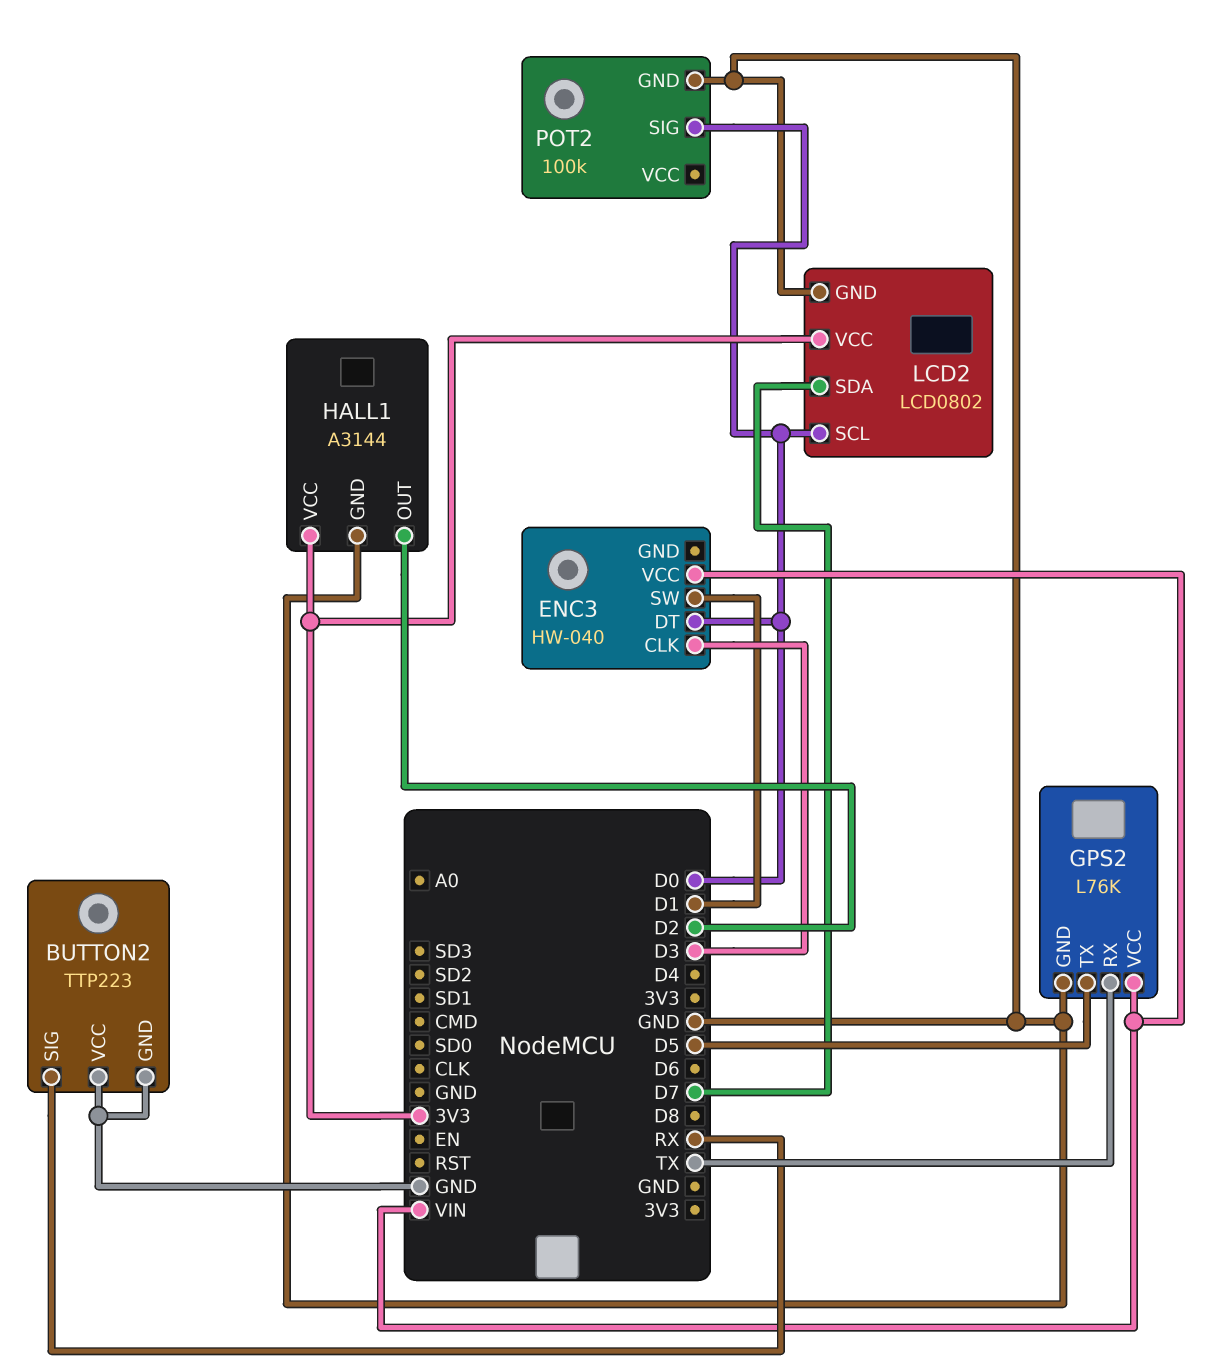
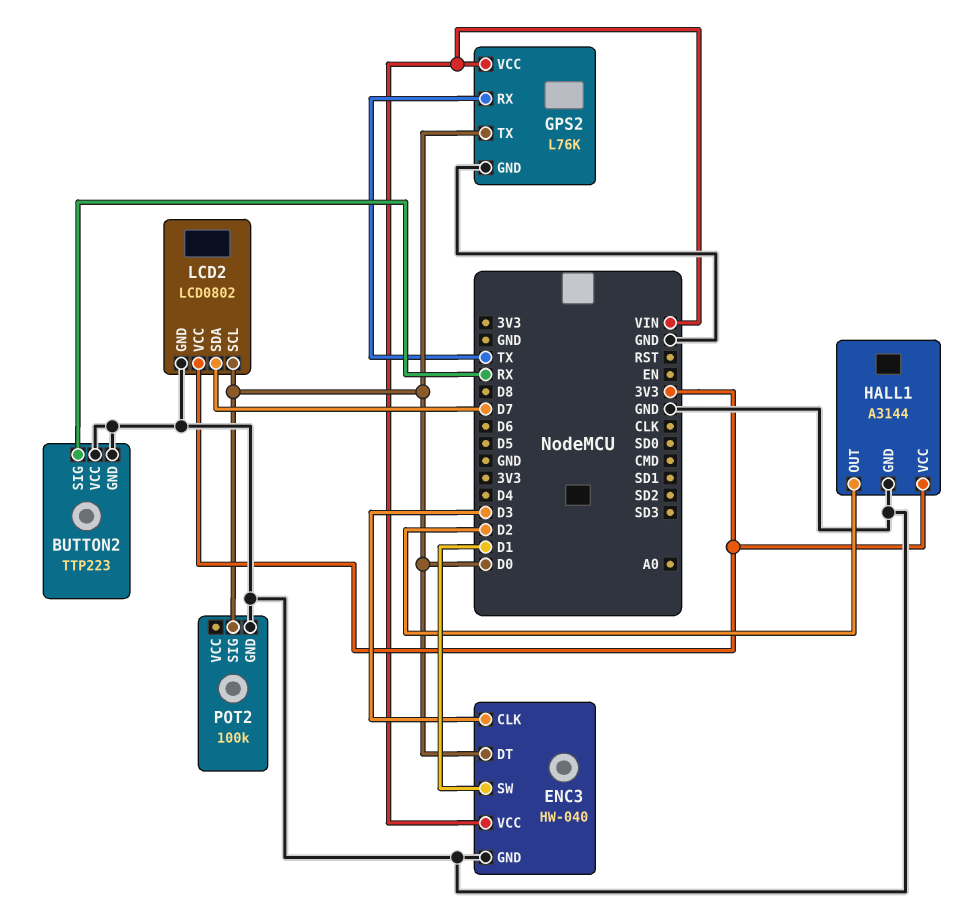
ENC3 pin GND: none -> GND
GPS2 pin TX: D5 -> D0

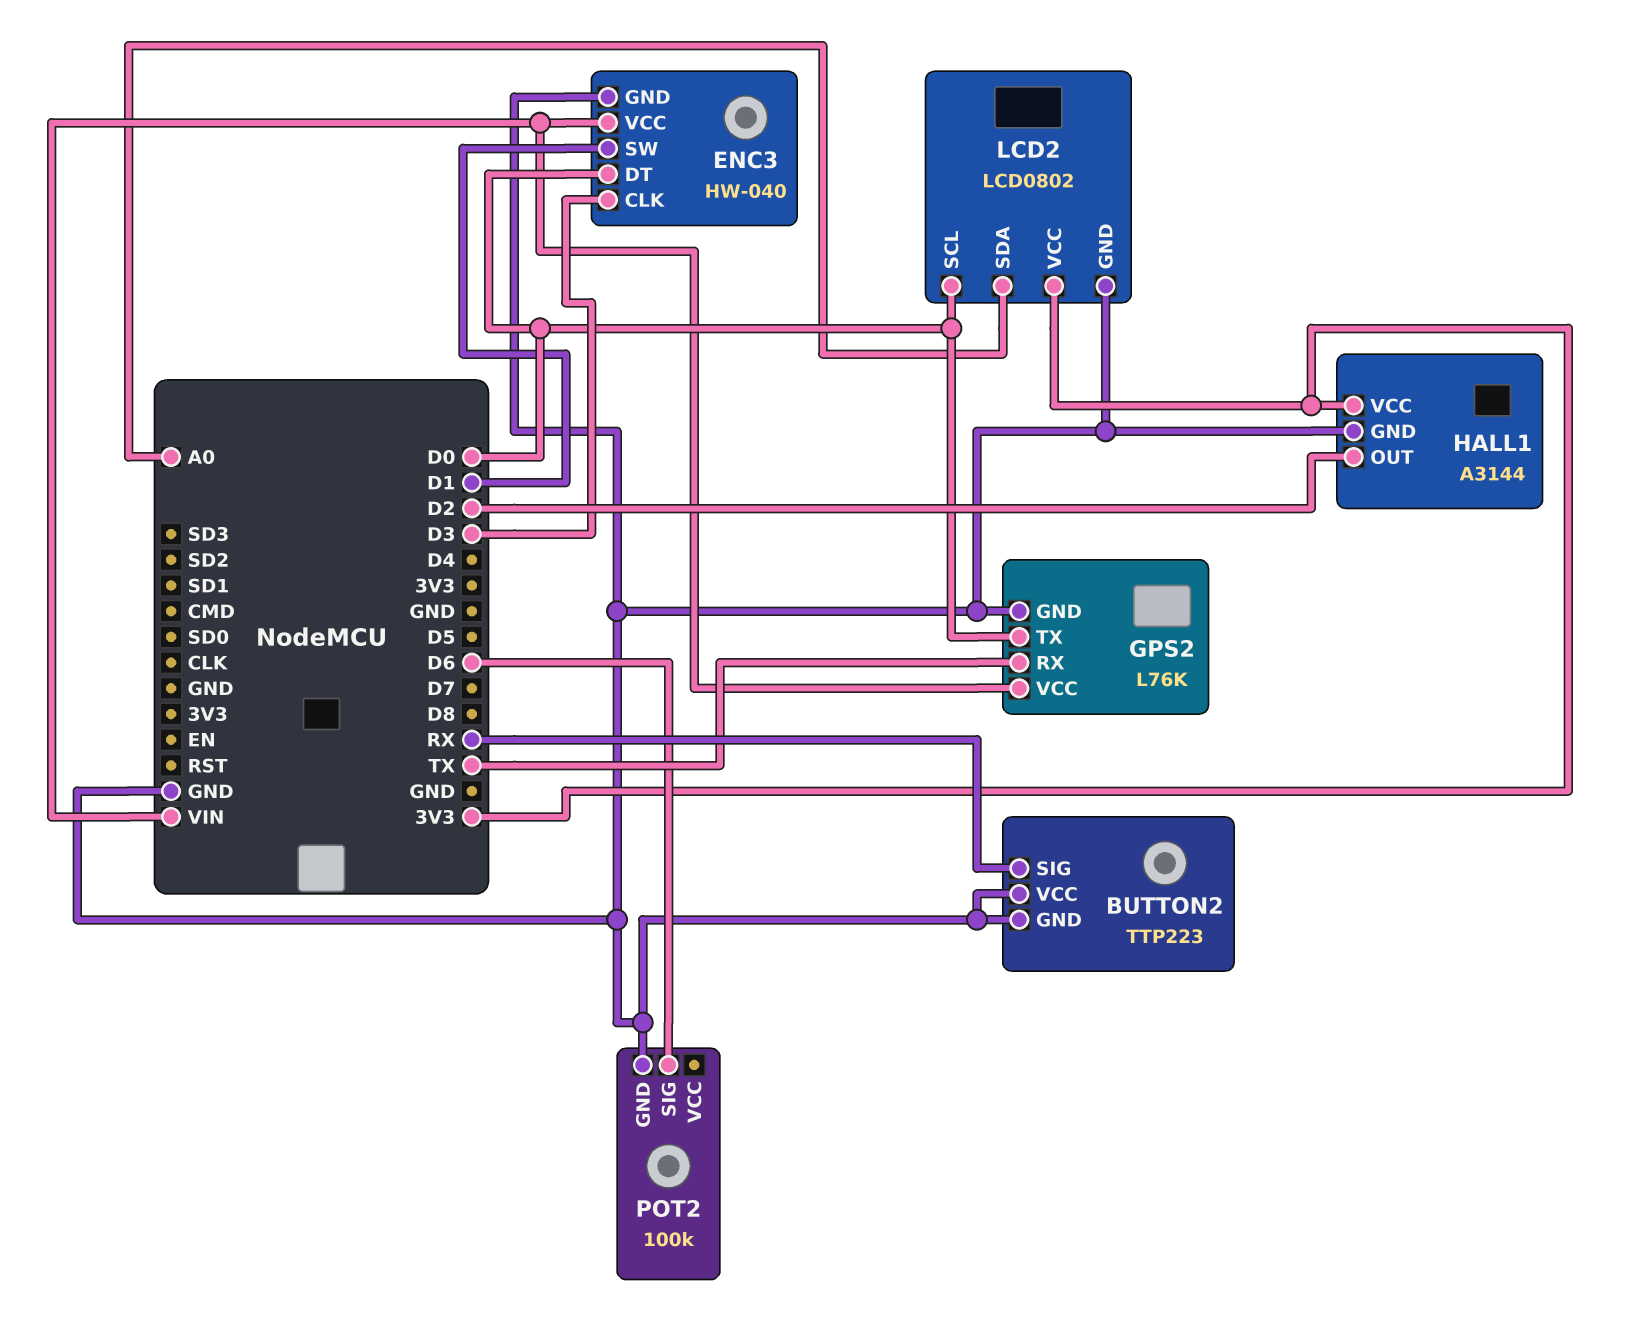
LCD2 pin SDA: D7 -> A0
POT2 pin SIG: D0 -> D6

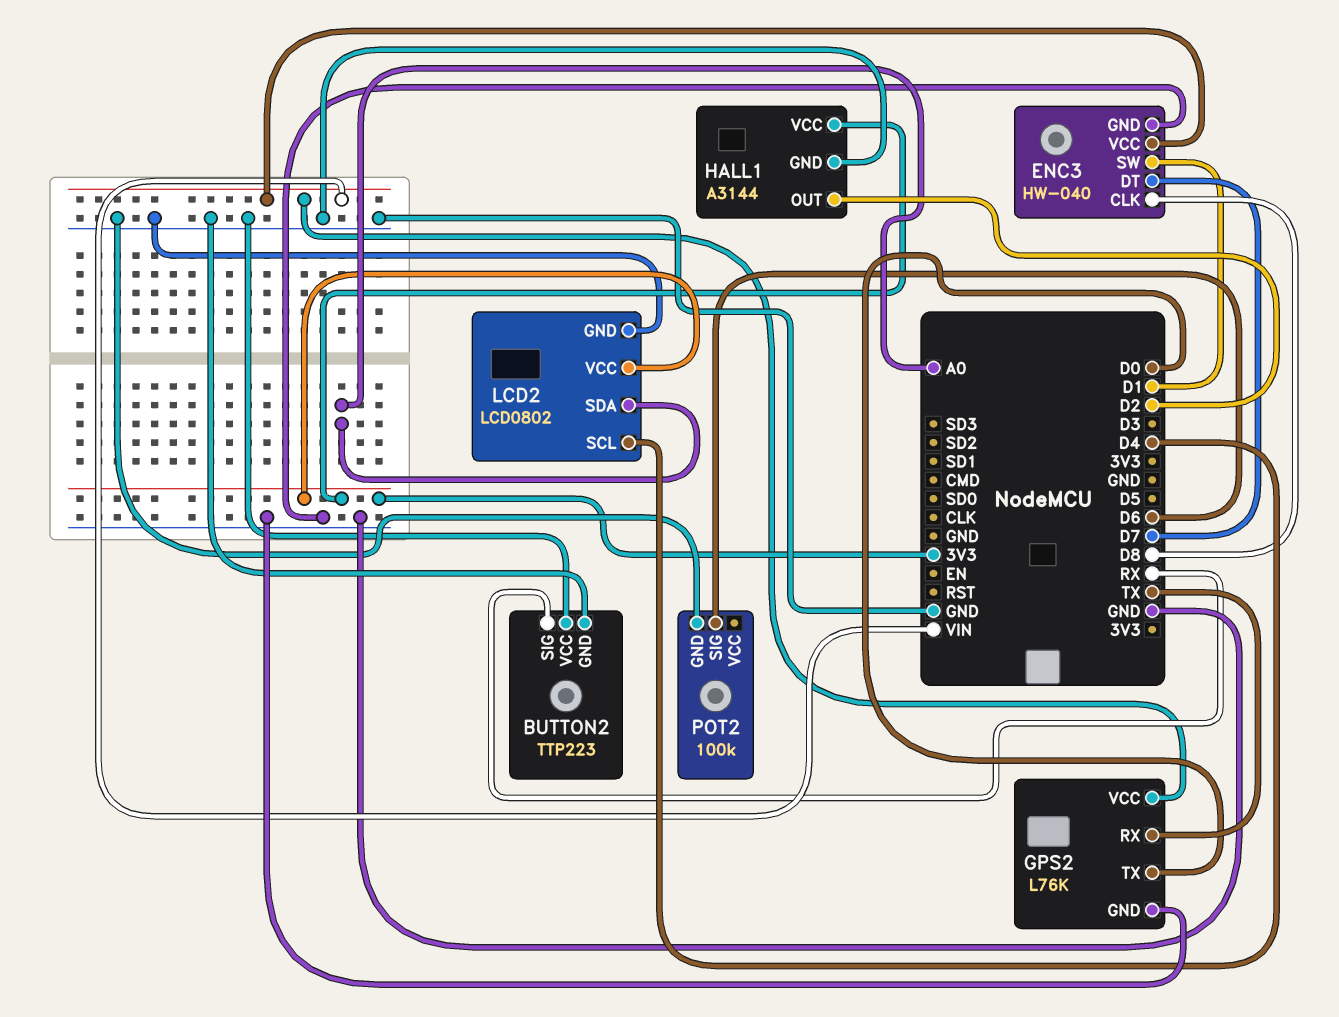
ENC3 pin CLK: D3 -> D8
ENC3 pin DT: D0 -> D7
LCD2 pin SCL: D0 -> D4

